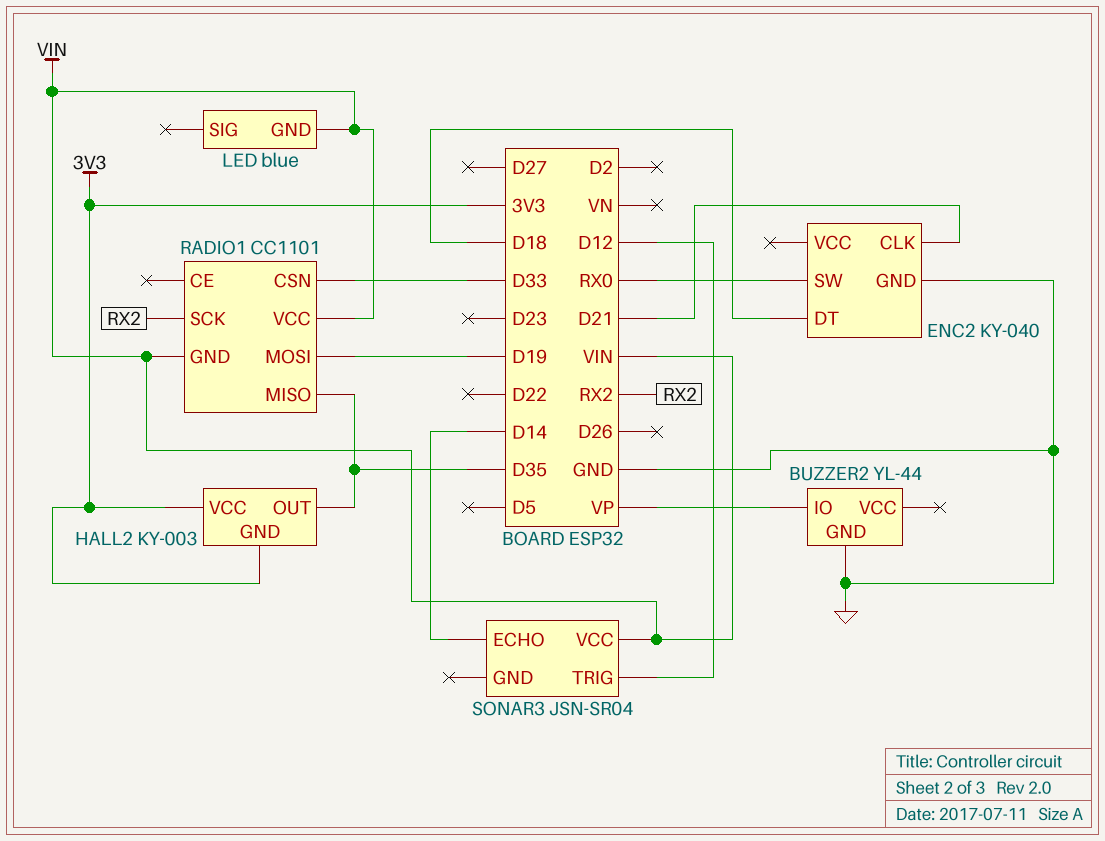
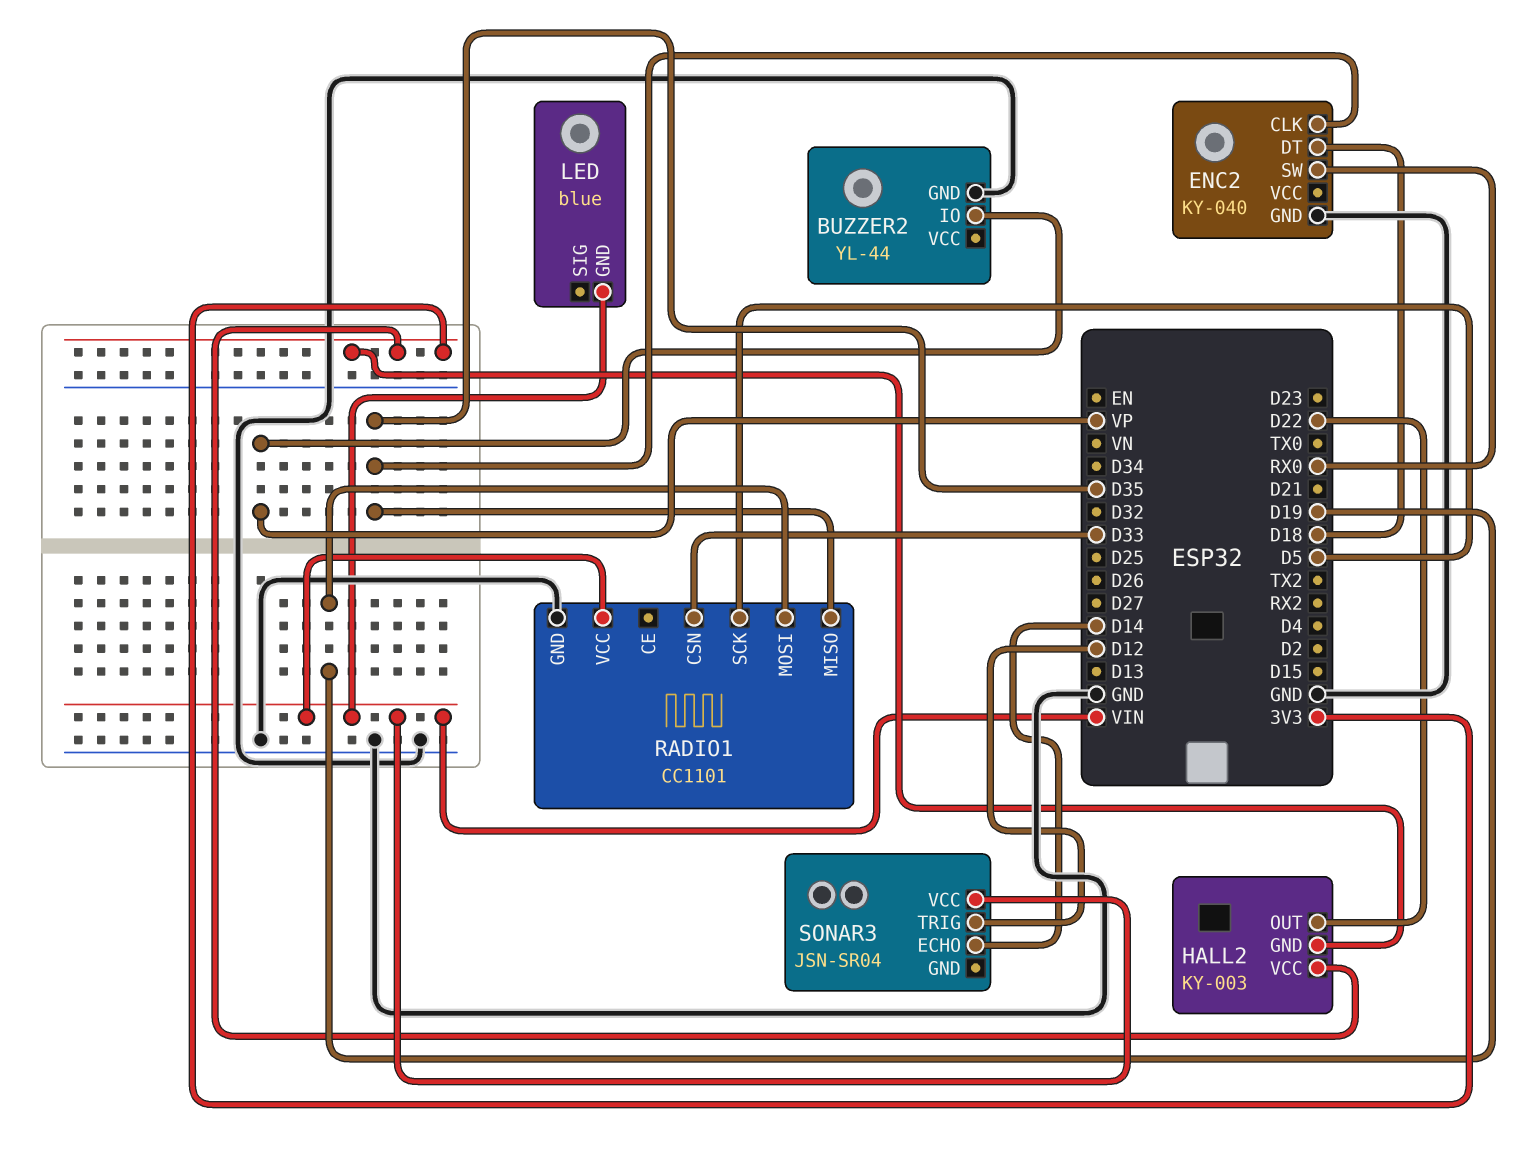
ENC2 pin CLK: D21 -> D35
HALL2 pin OUT: D35 -> D22
RADIO1 pin GND: VIN -> GND
RADIO1 pin SCK: RX2 -> D5

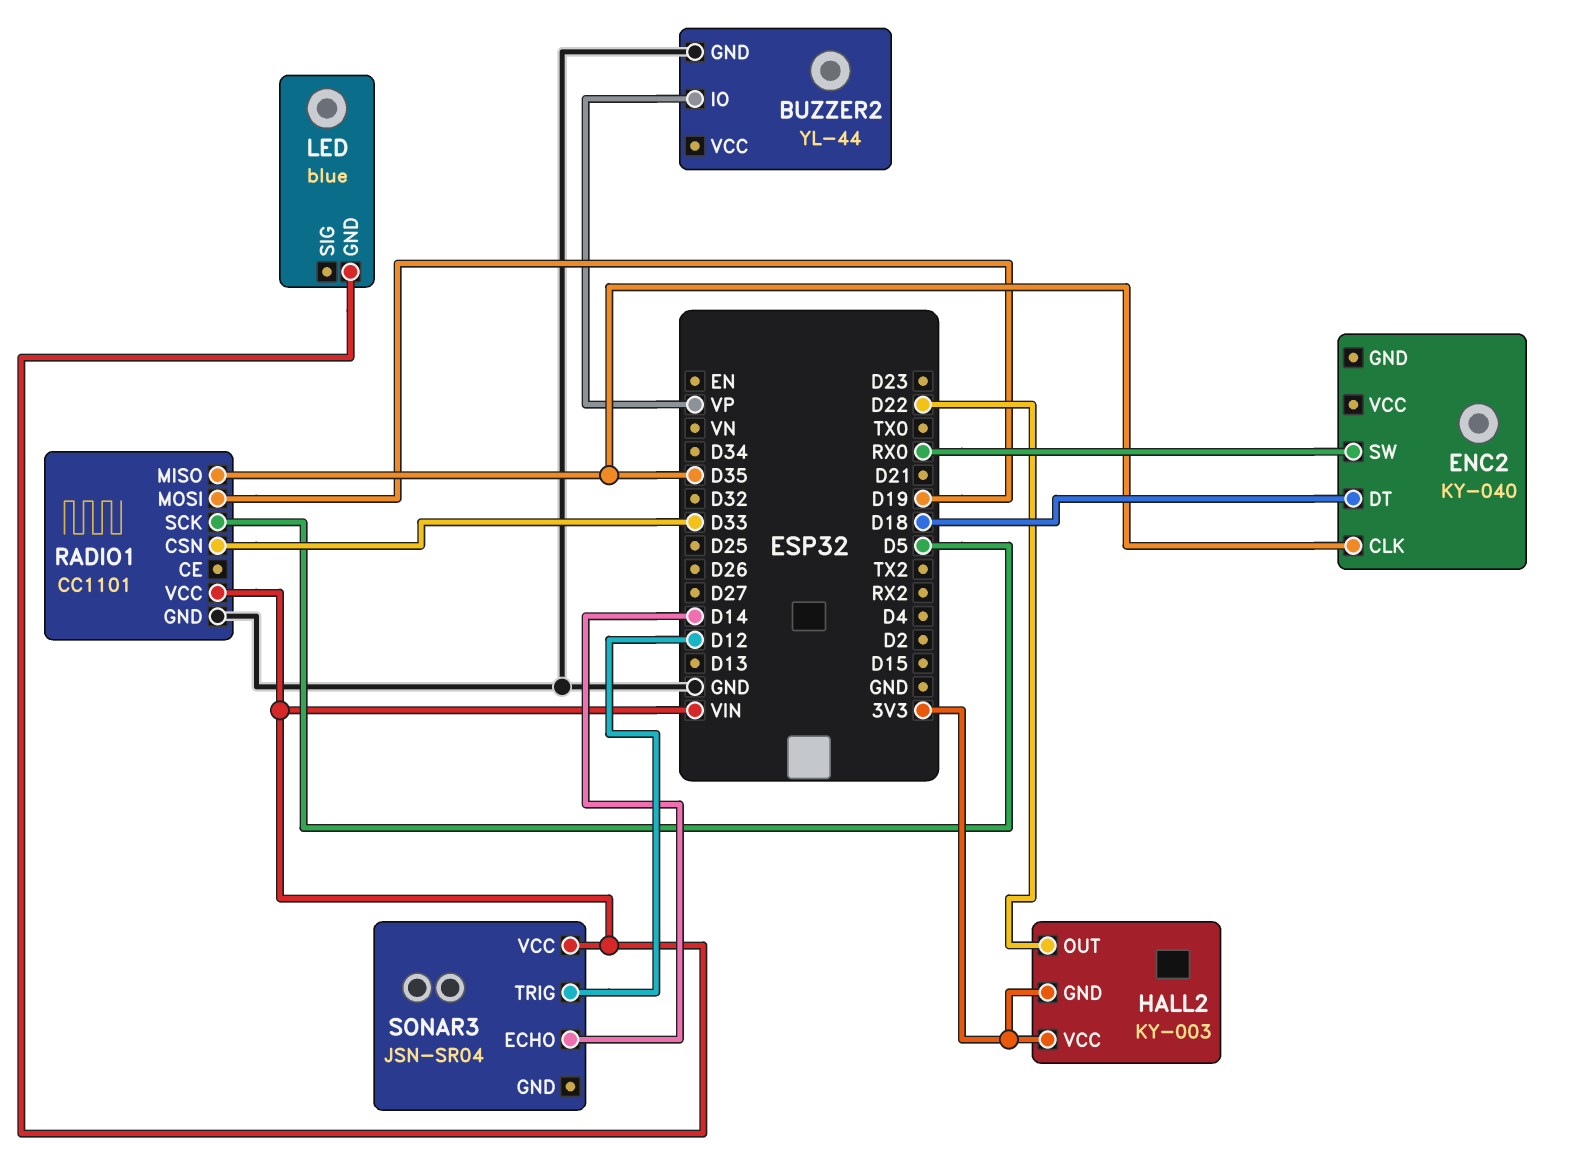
ENC2 pin GND: GND -> none

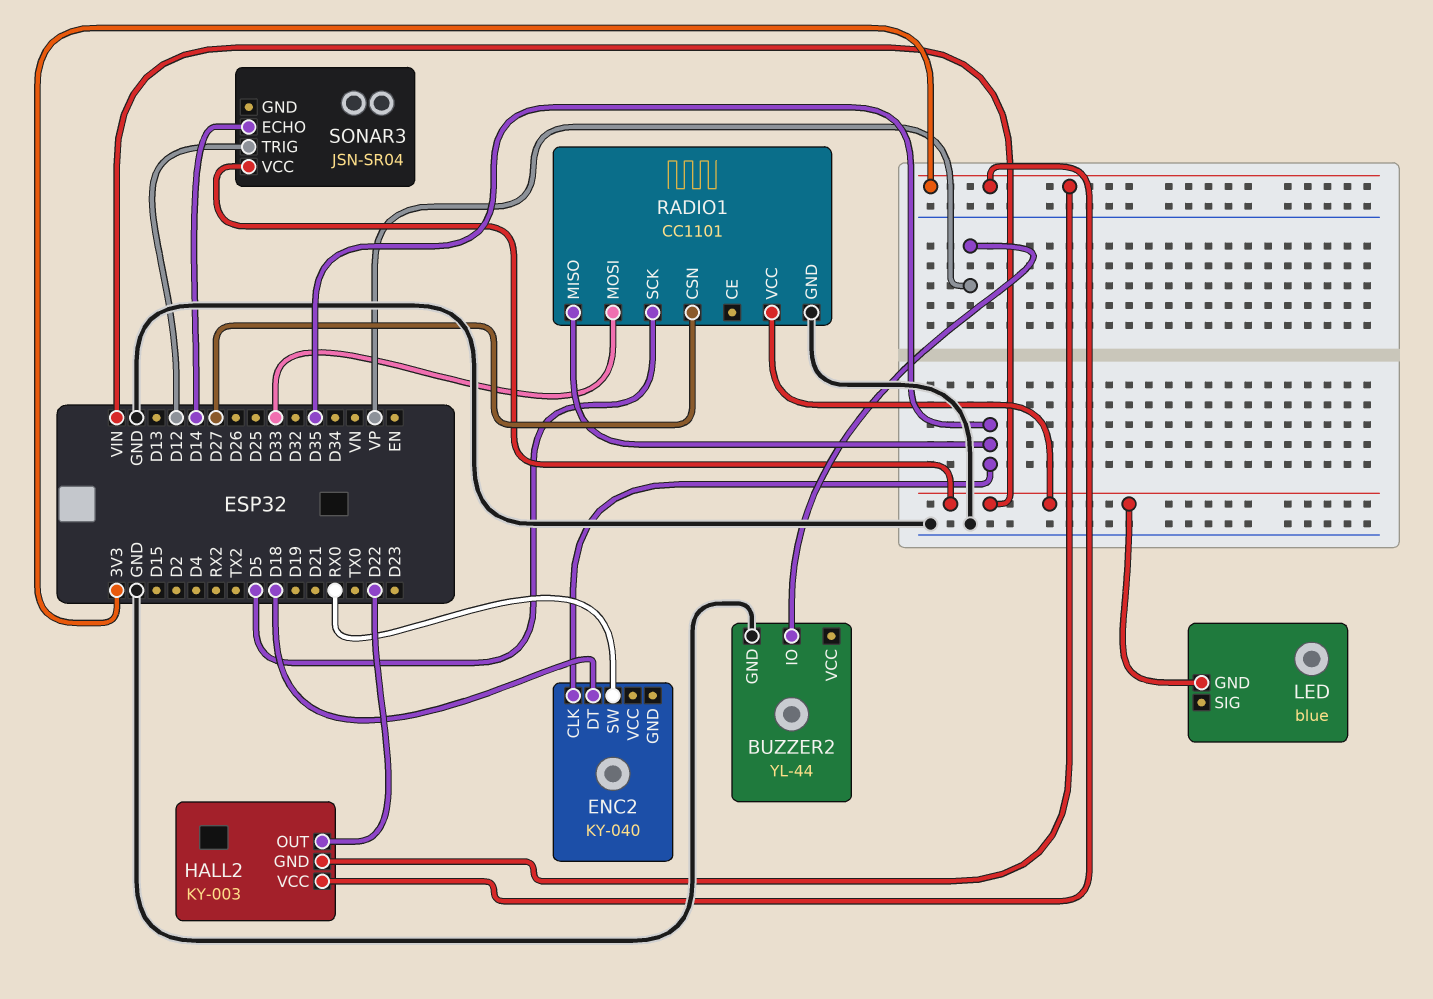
RADIO1 pin CSN: D33 -> D27
RADIO1 pin MOSI: D19 -> D33

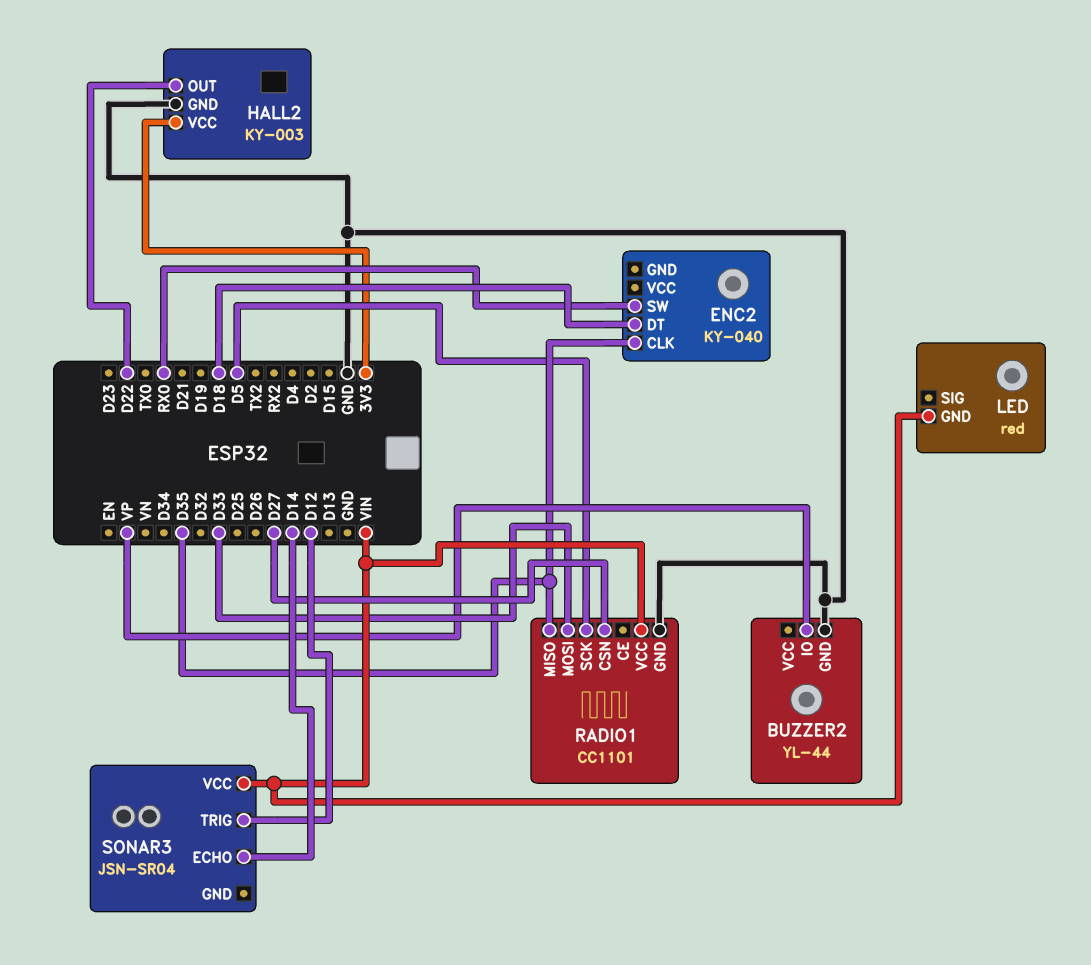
HALL2 pin GND: 3V3 -> GND
LED: blue -> red

